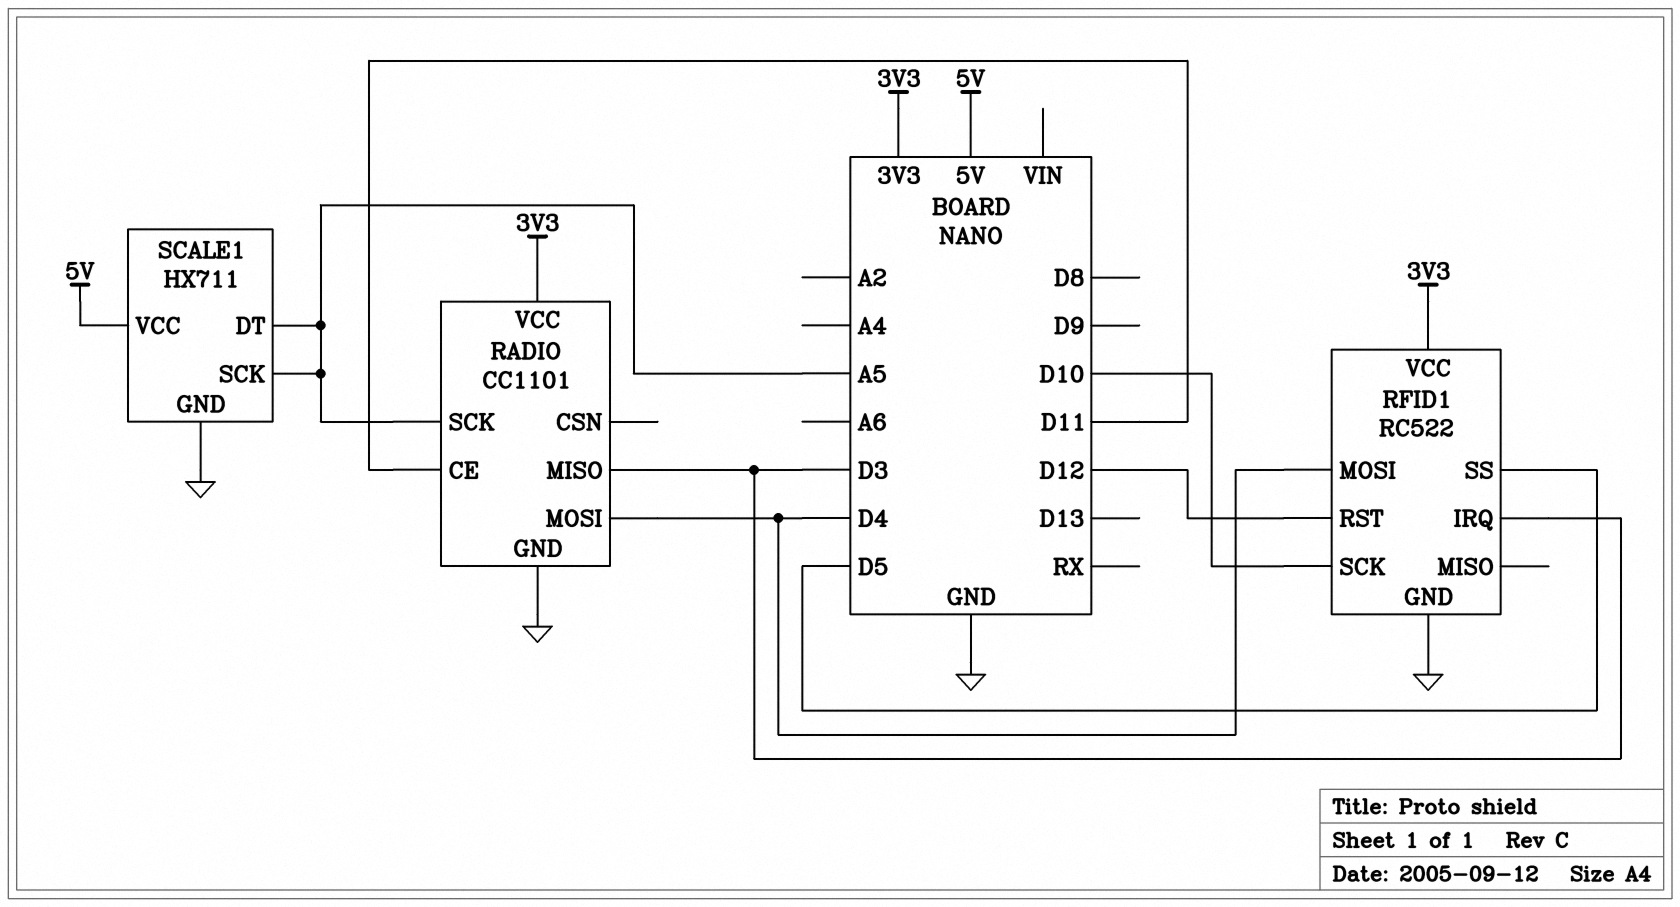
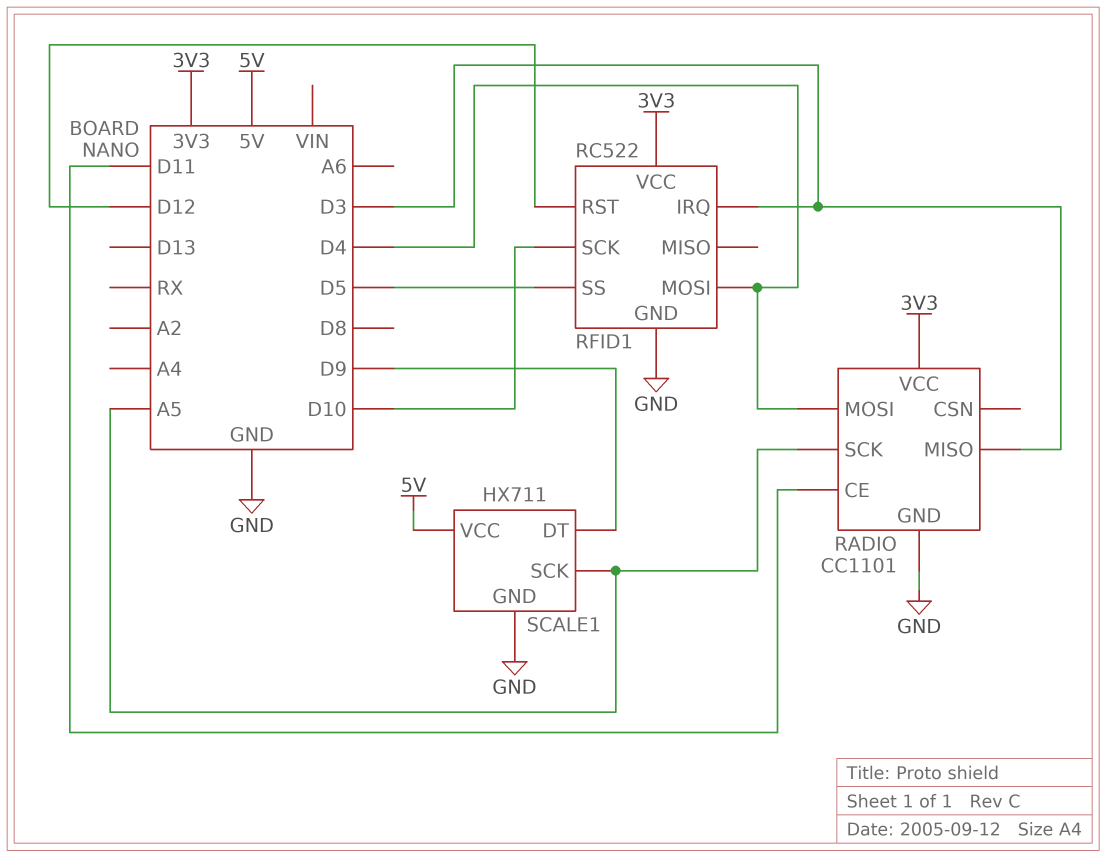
SCALE1 pin DT: A5 -> D9

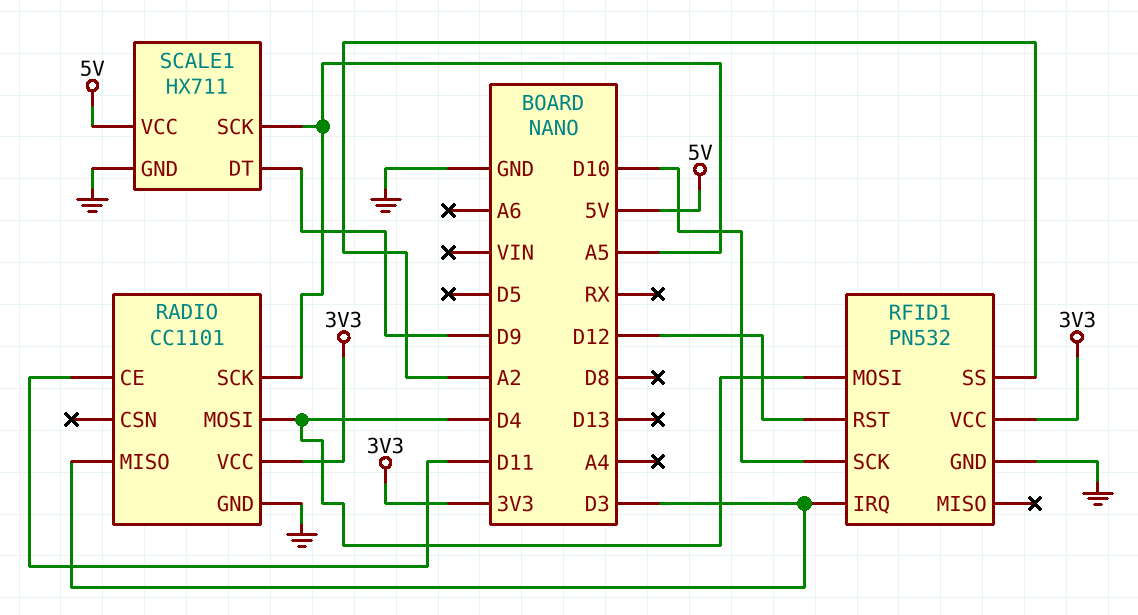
RFID1: RC522 -> PN532
RFID1 pin SS: D5 -> A2

